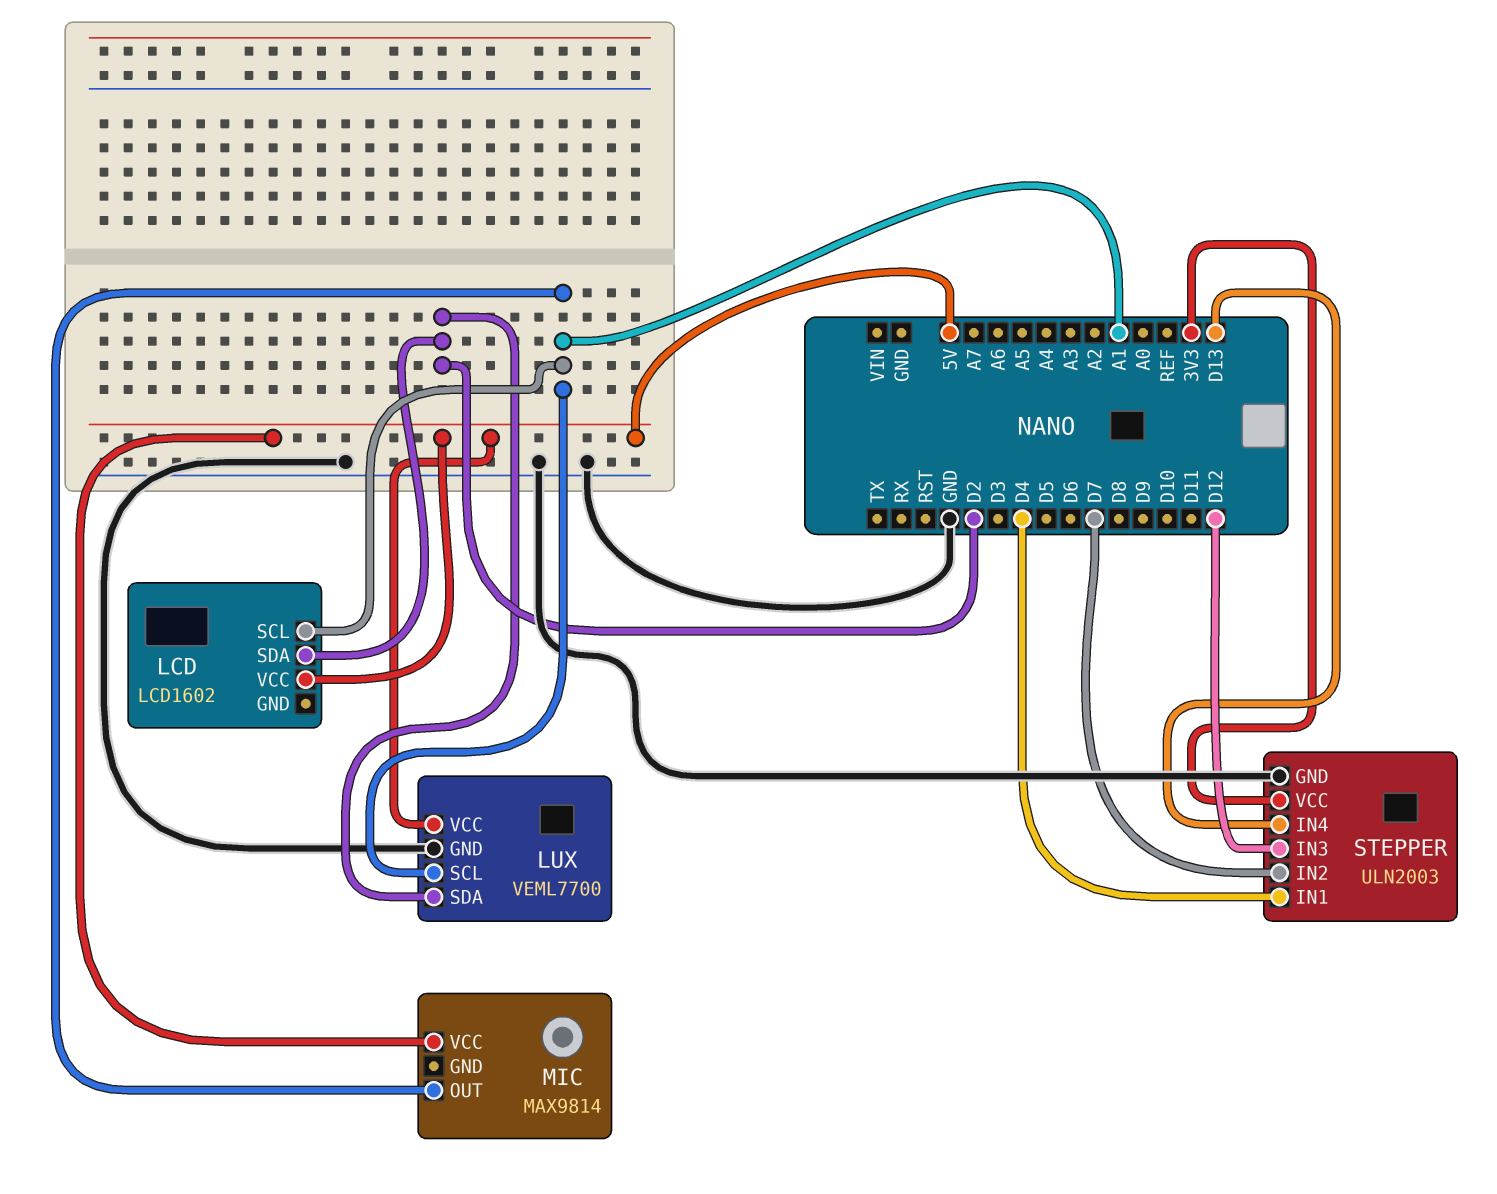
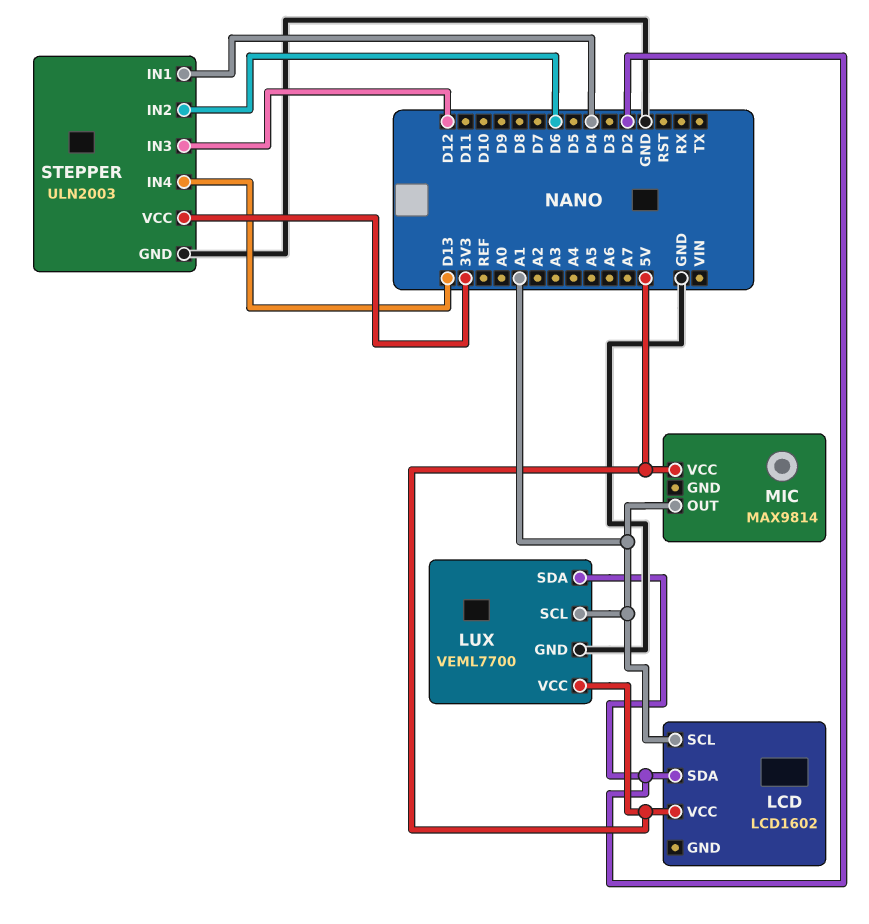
STEPPER pin IN2: D7 -> D6

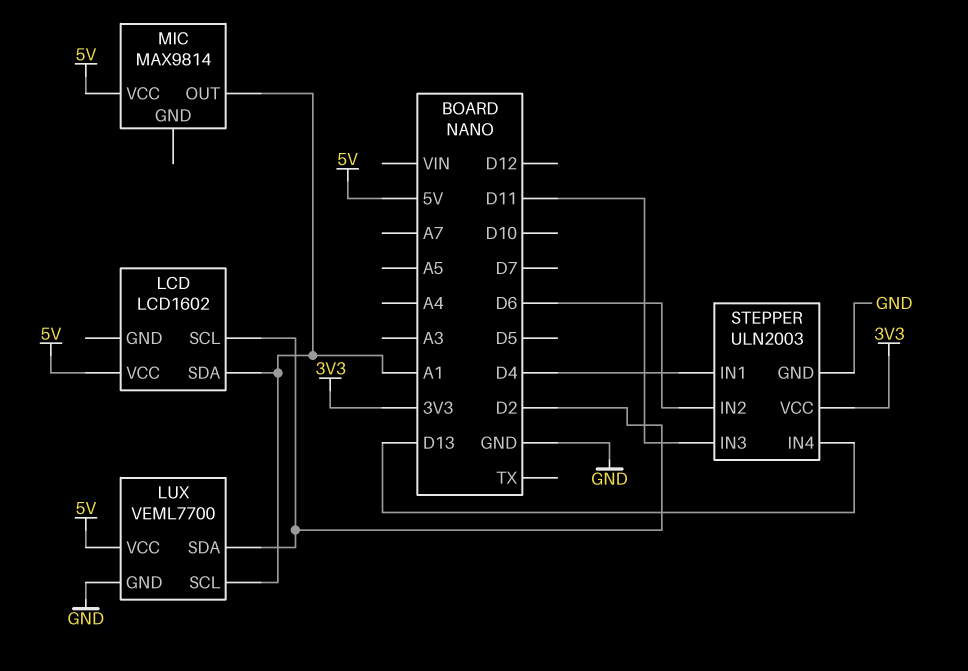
LCD pin SCL: A1 -> D2
LCD pin SDA: D2 -> A1
STEPPER pin IN3: D12 -> D11

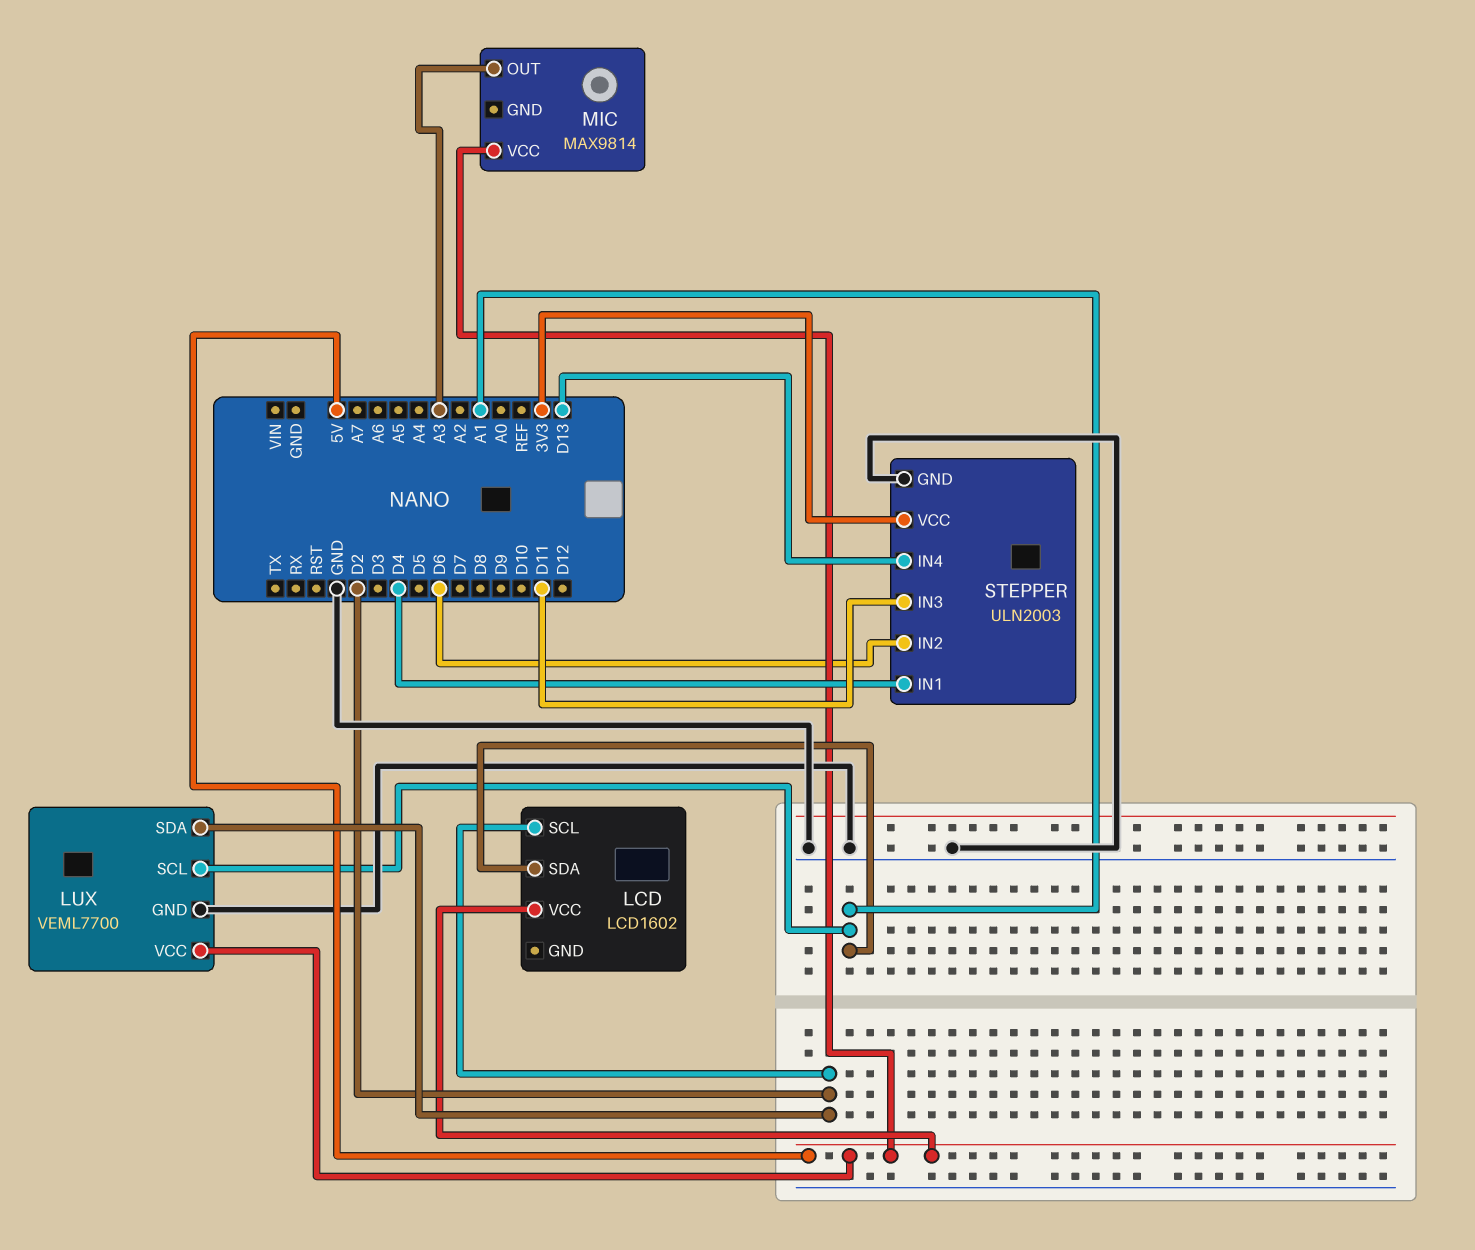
MIC pin OUT: A1 -> A3

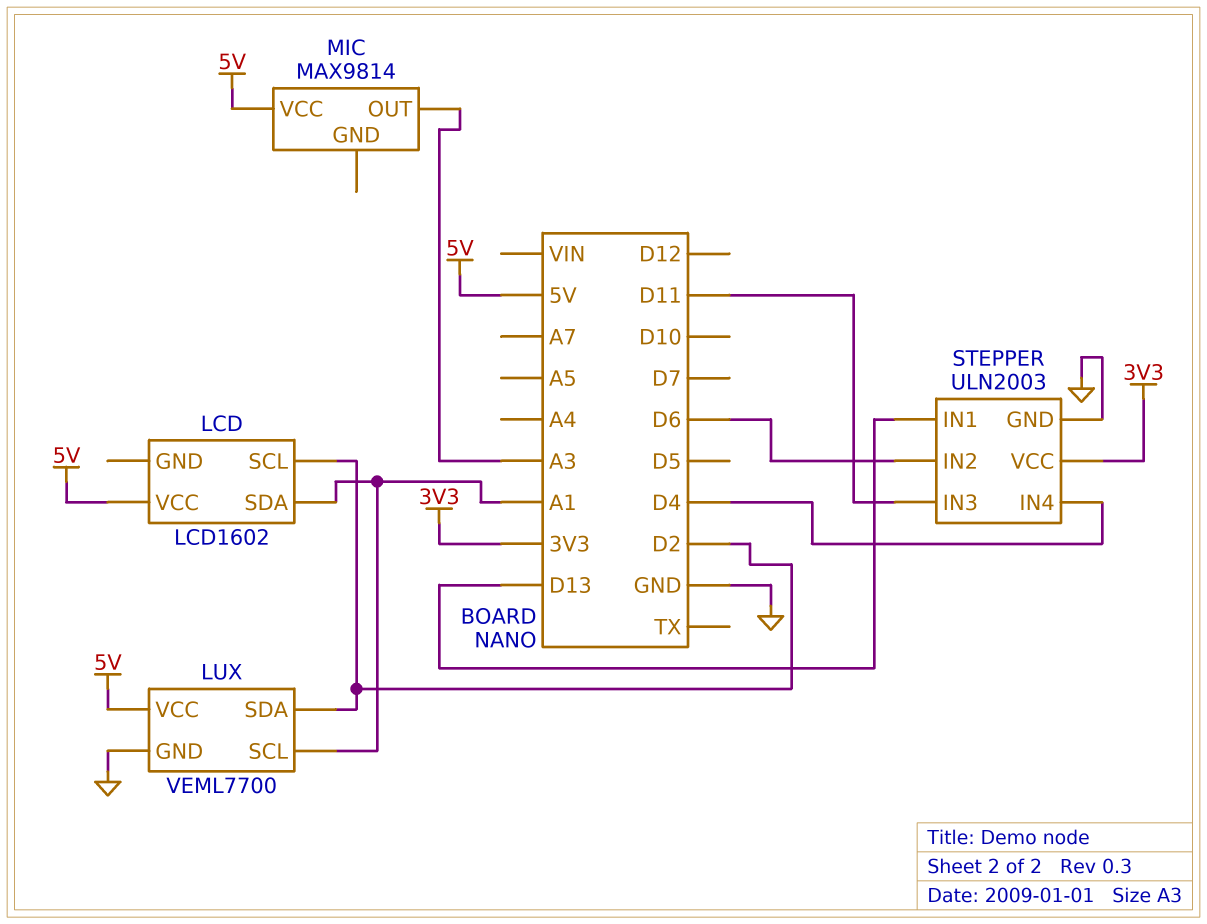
STEPPER pin IN1: D4 -> D13
STEPPER pin IN4: D13 -> D4

